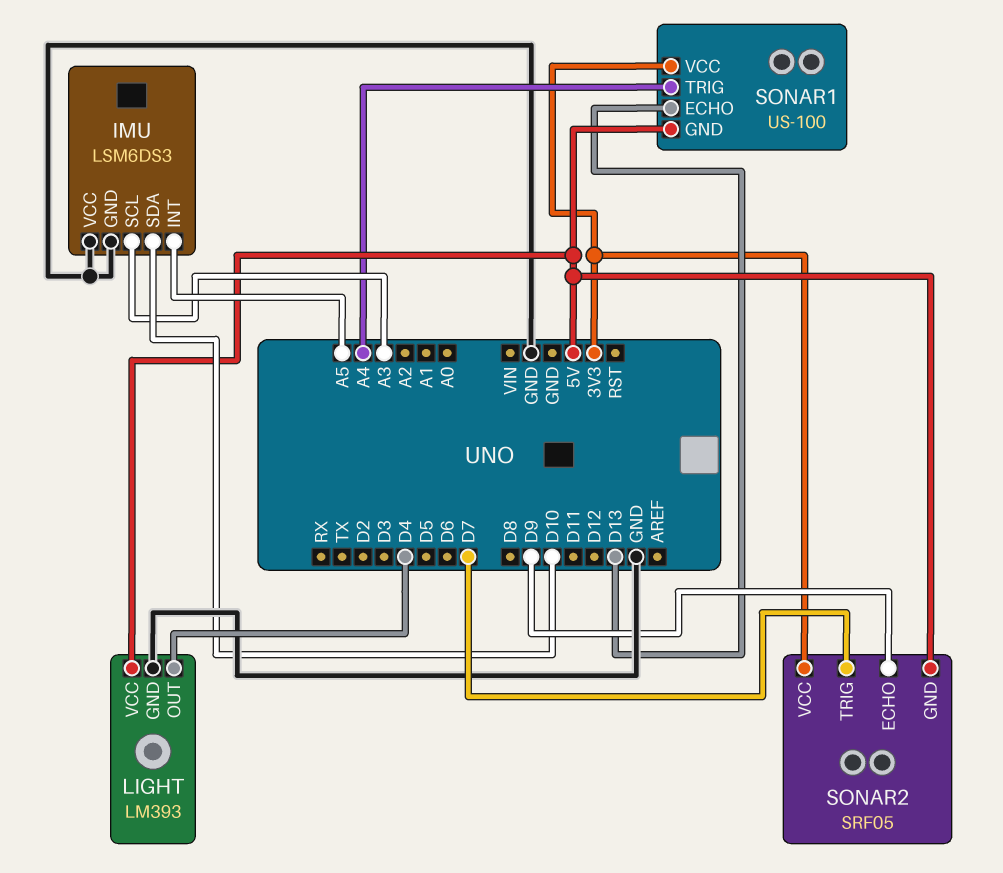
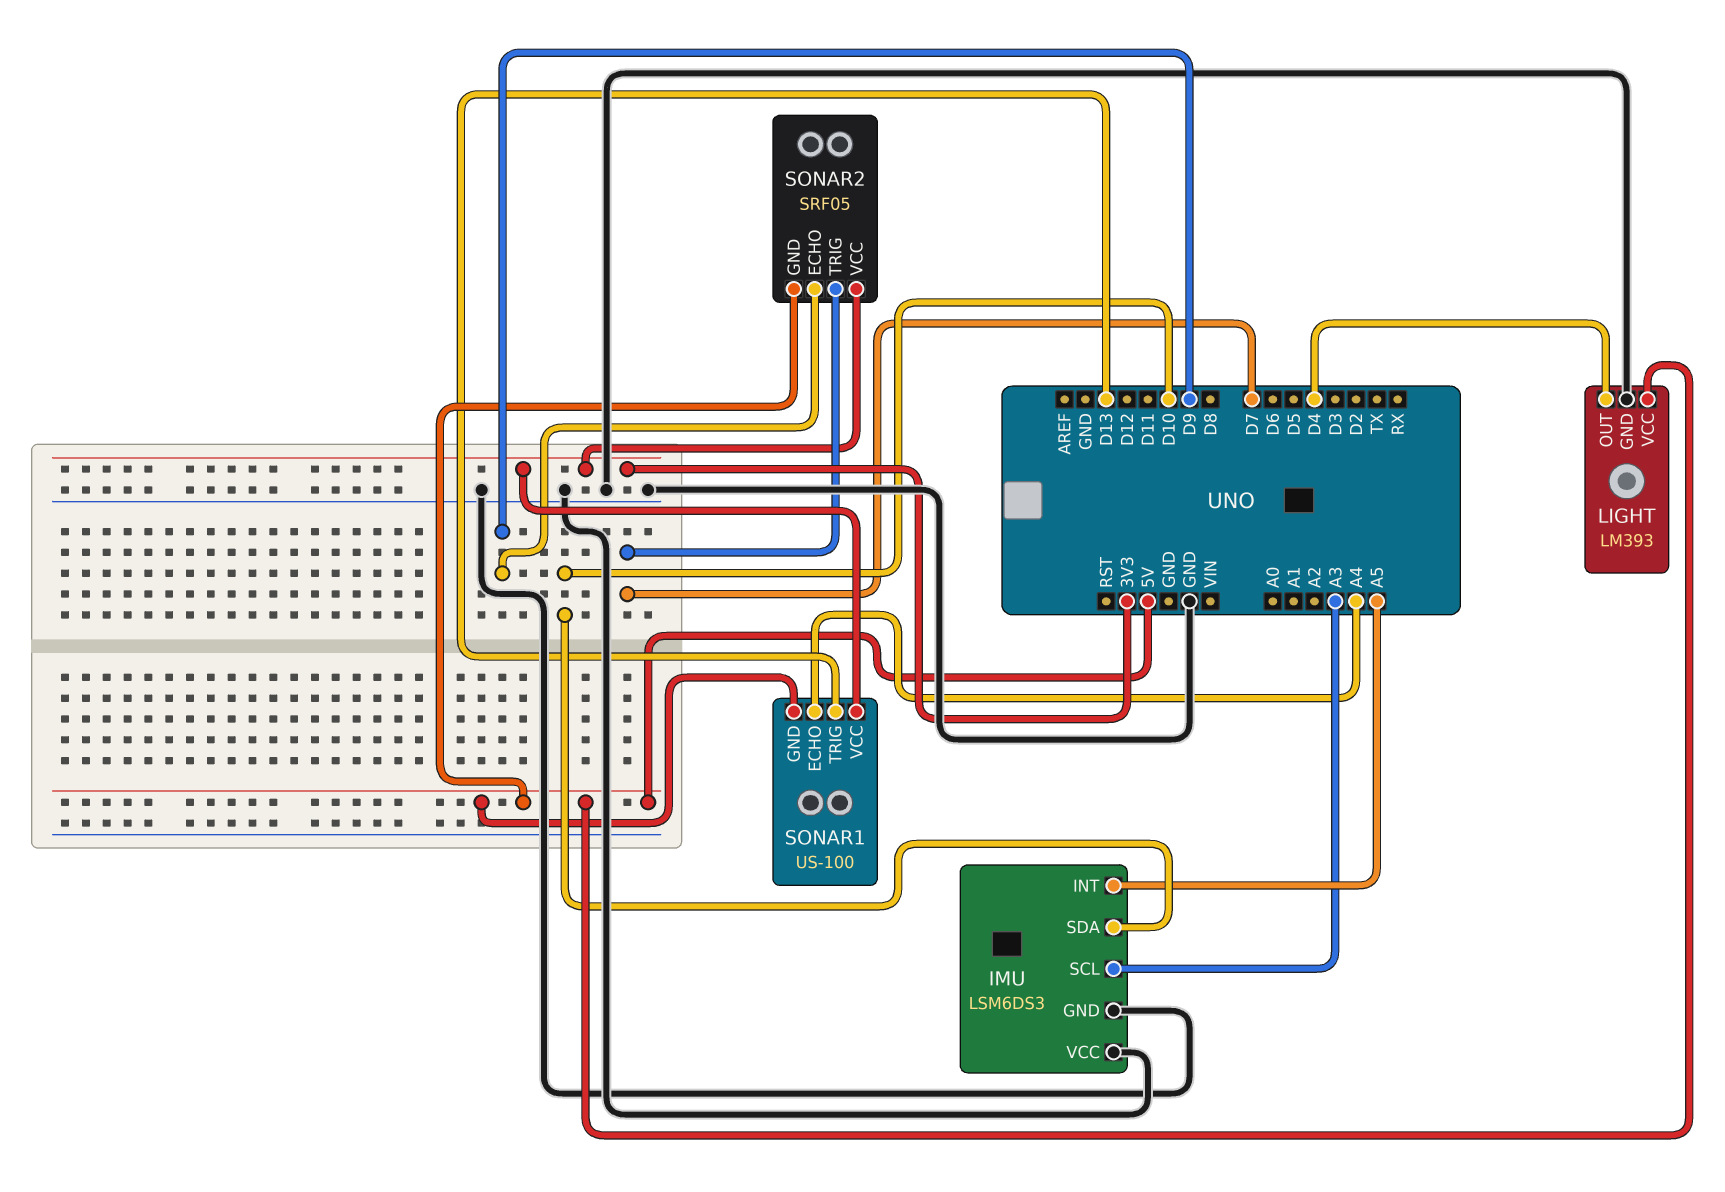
SONAR1 pin ECHO: D13 -> A4
SONAR1 pin TRIG: A4 -> D13

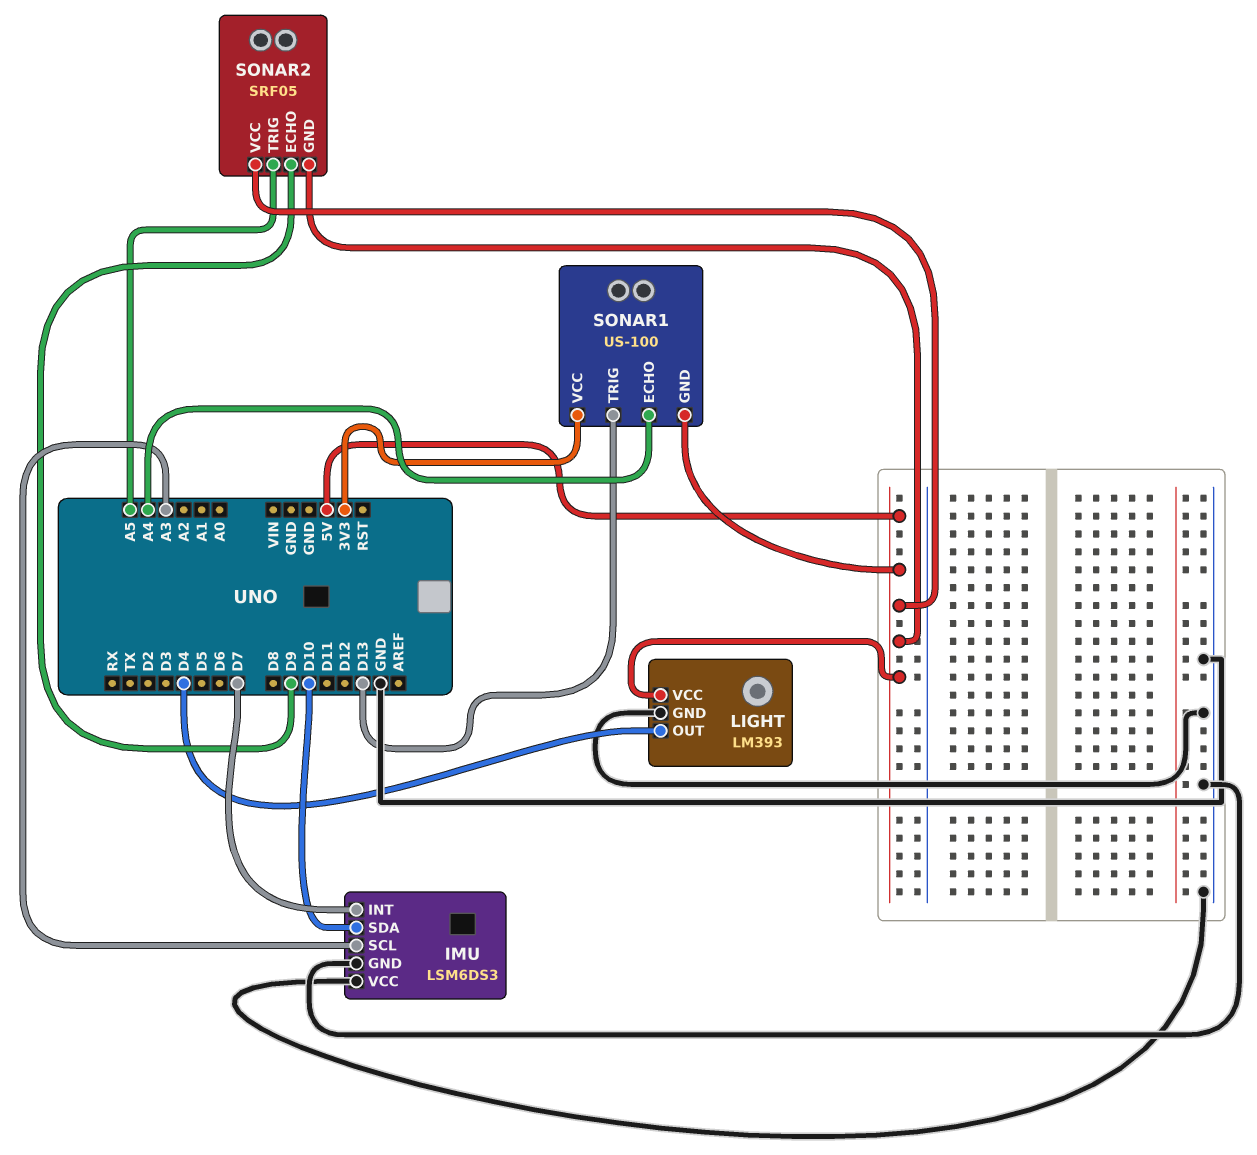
IMU pin INT: A5 -> D7
SONAR2 pin TRIG: D7 -> A5
SONAR2 pin VCC: 3V3 -> 5V

